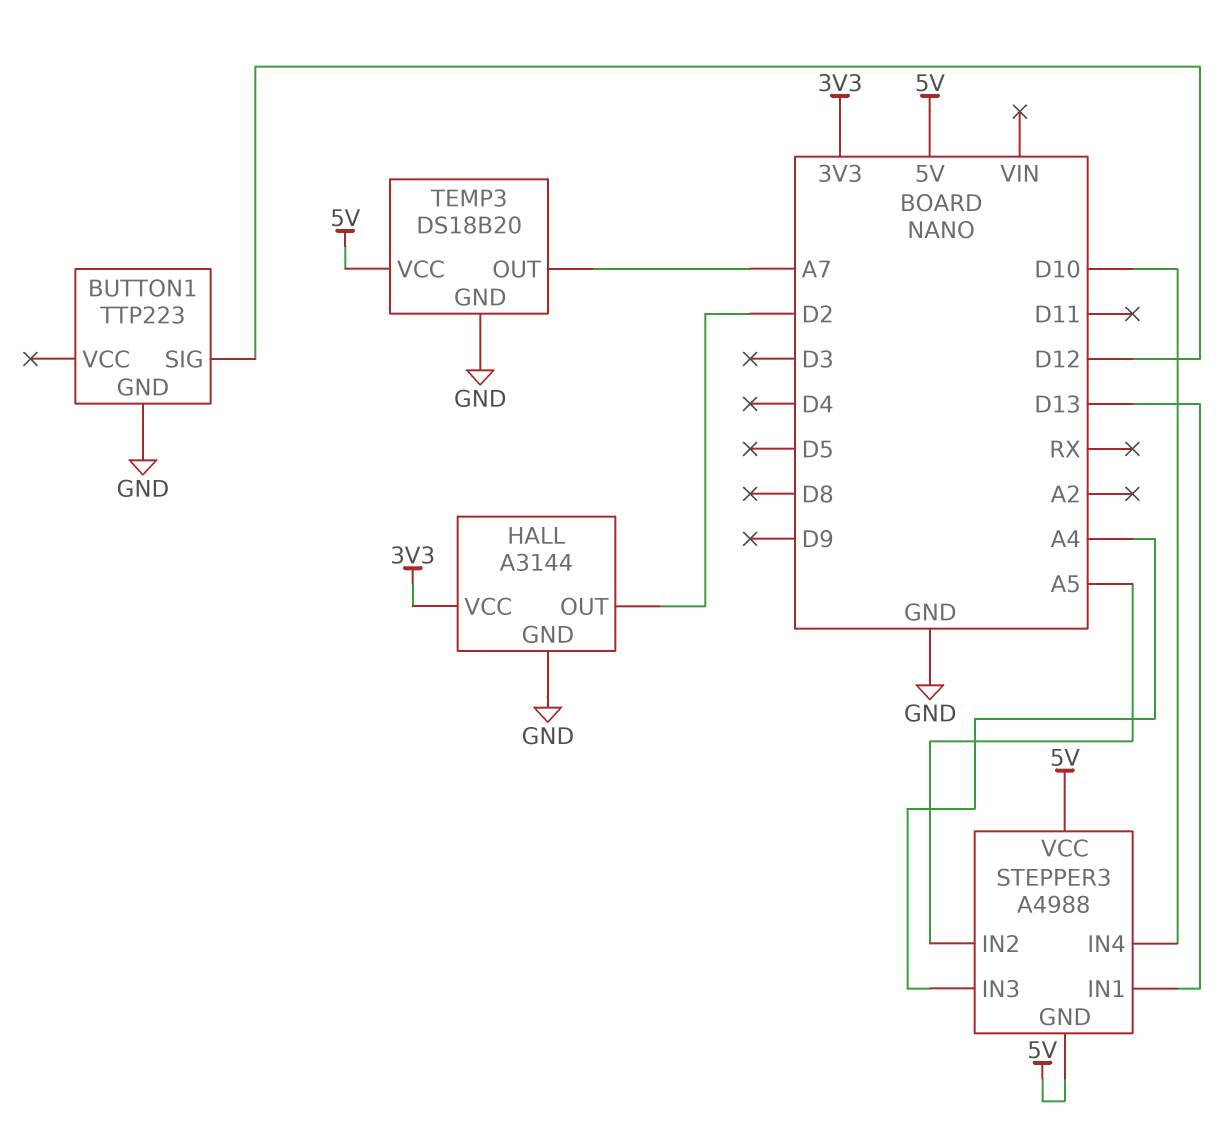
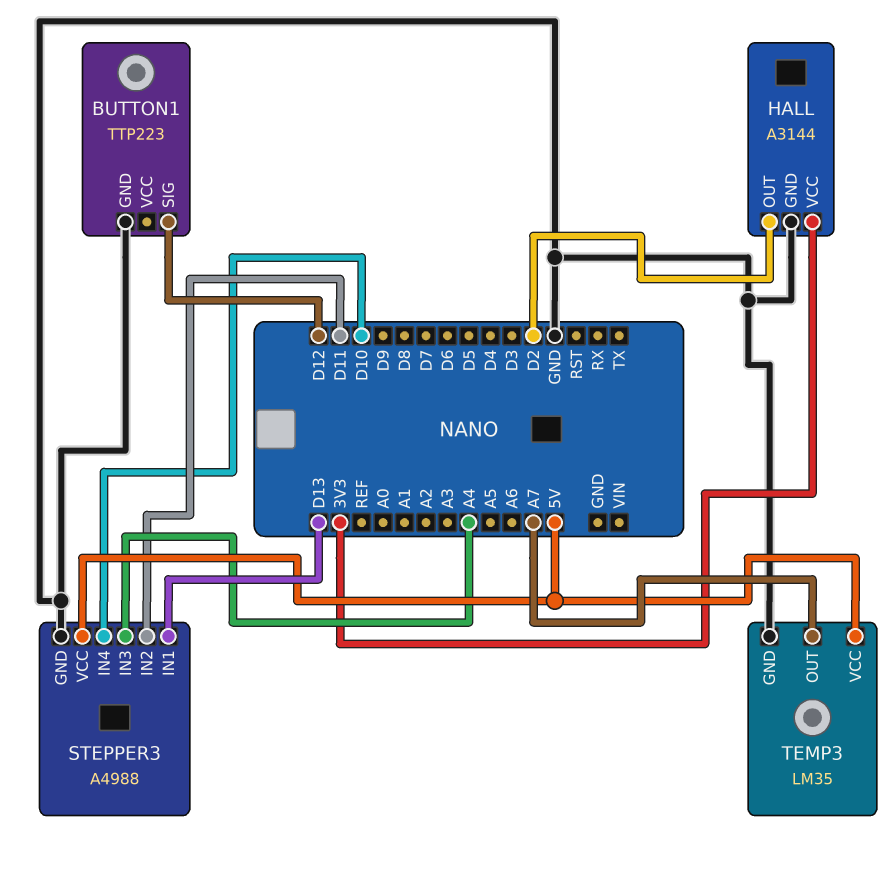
STEPPER3 pin GND: 5V -> GND
STEPPER3 pin IN2: A5 -> D11
TEMP3: DS18B20 -> LM35

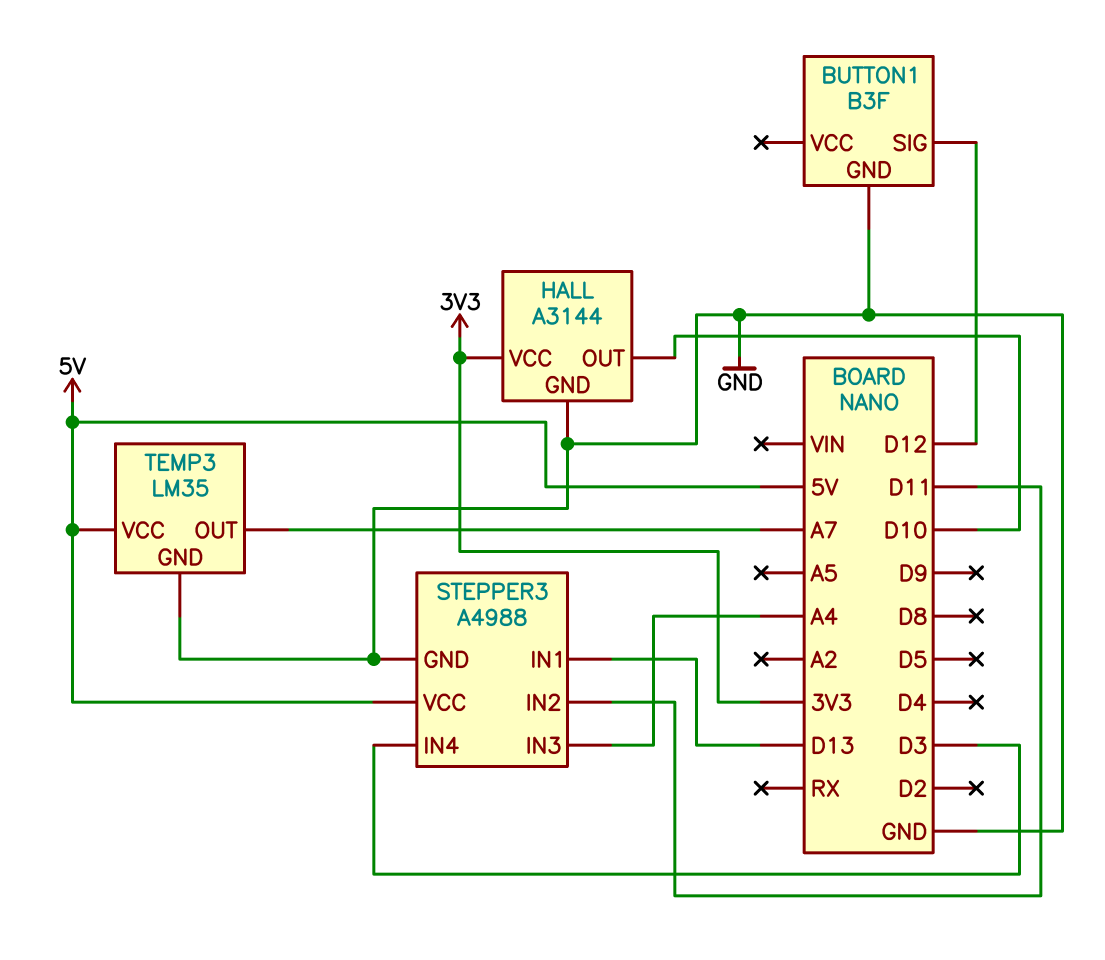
BUTTON1: TTP223 -> B3F
HALL pin OUT: D2 -> D10
STEPPER3 pin IN4: D10 -> D3

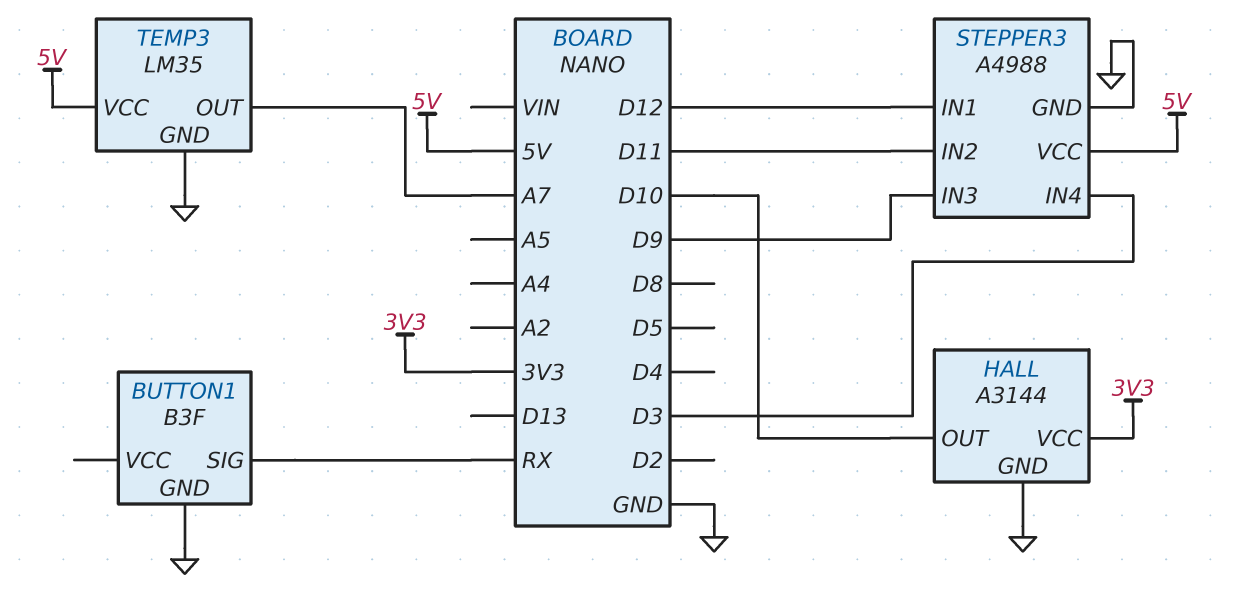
BUTTON1 pin SIG: D12 -> RX
STEPPER3 pin IN1: D13 -> D12
STEPPER3 pin IN3: A4 -> D9

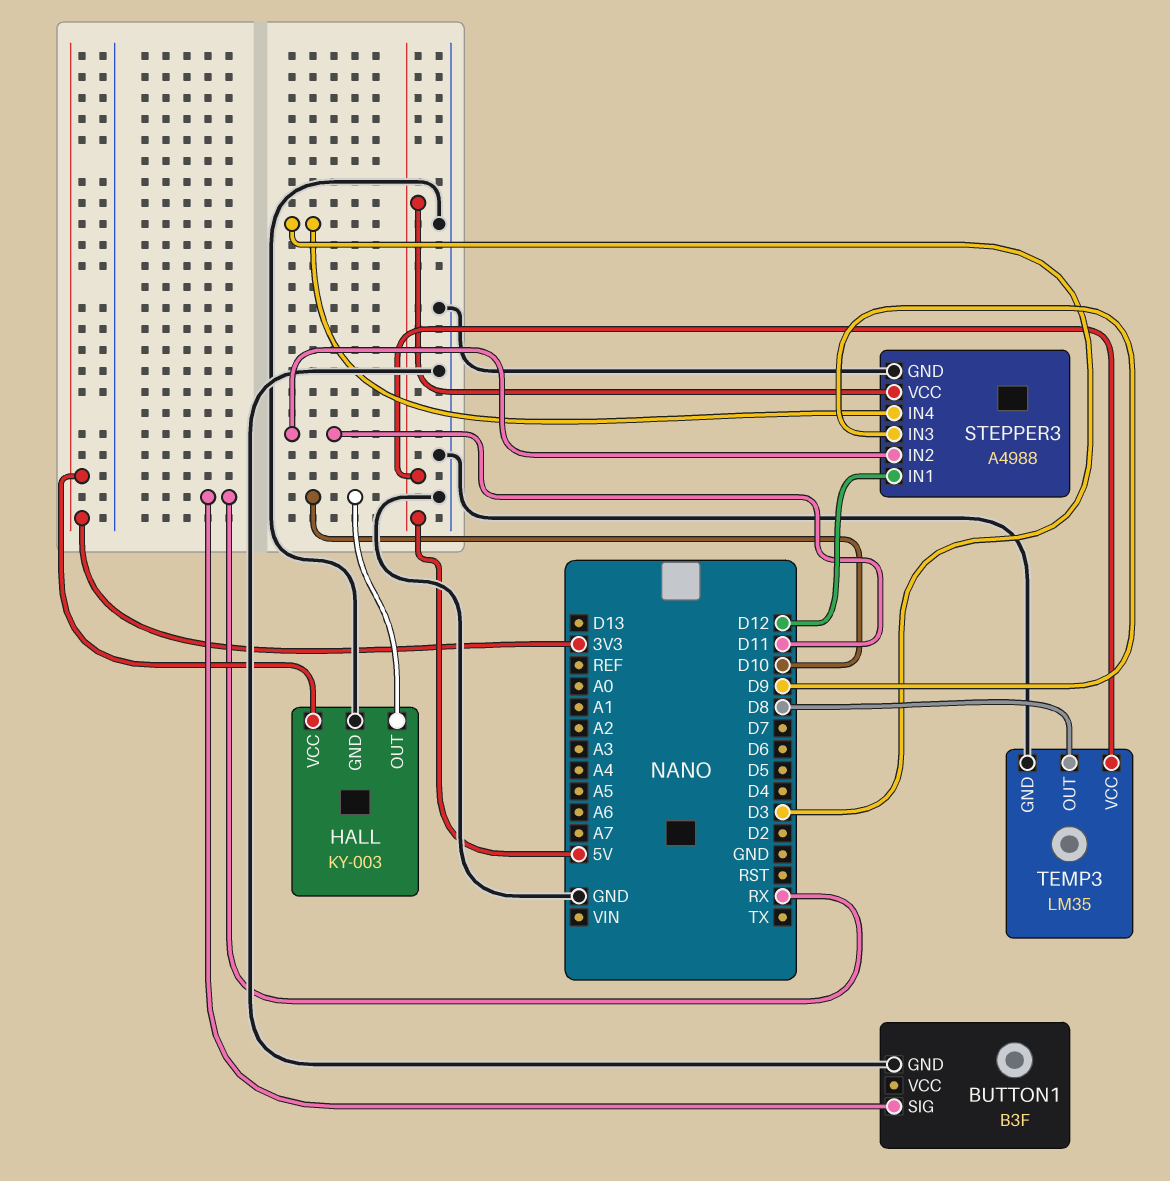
HALL: A3144 -> KY-003
TEMP3 pin OUT: A7 -> D8

